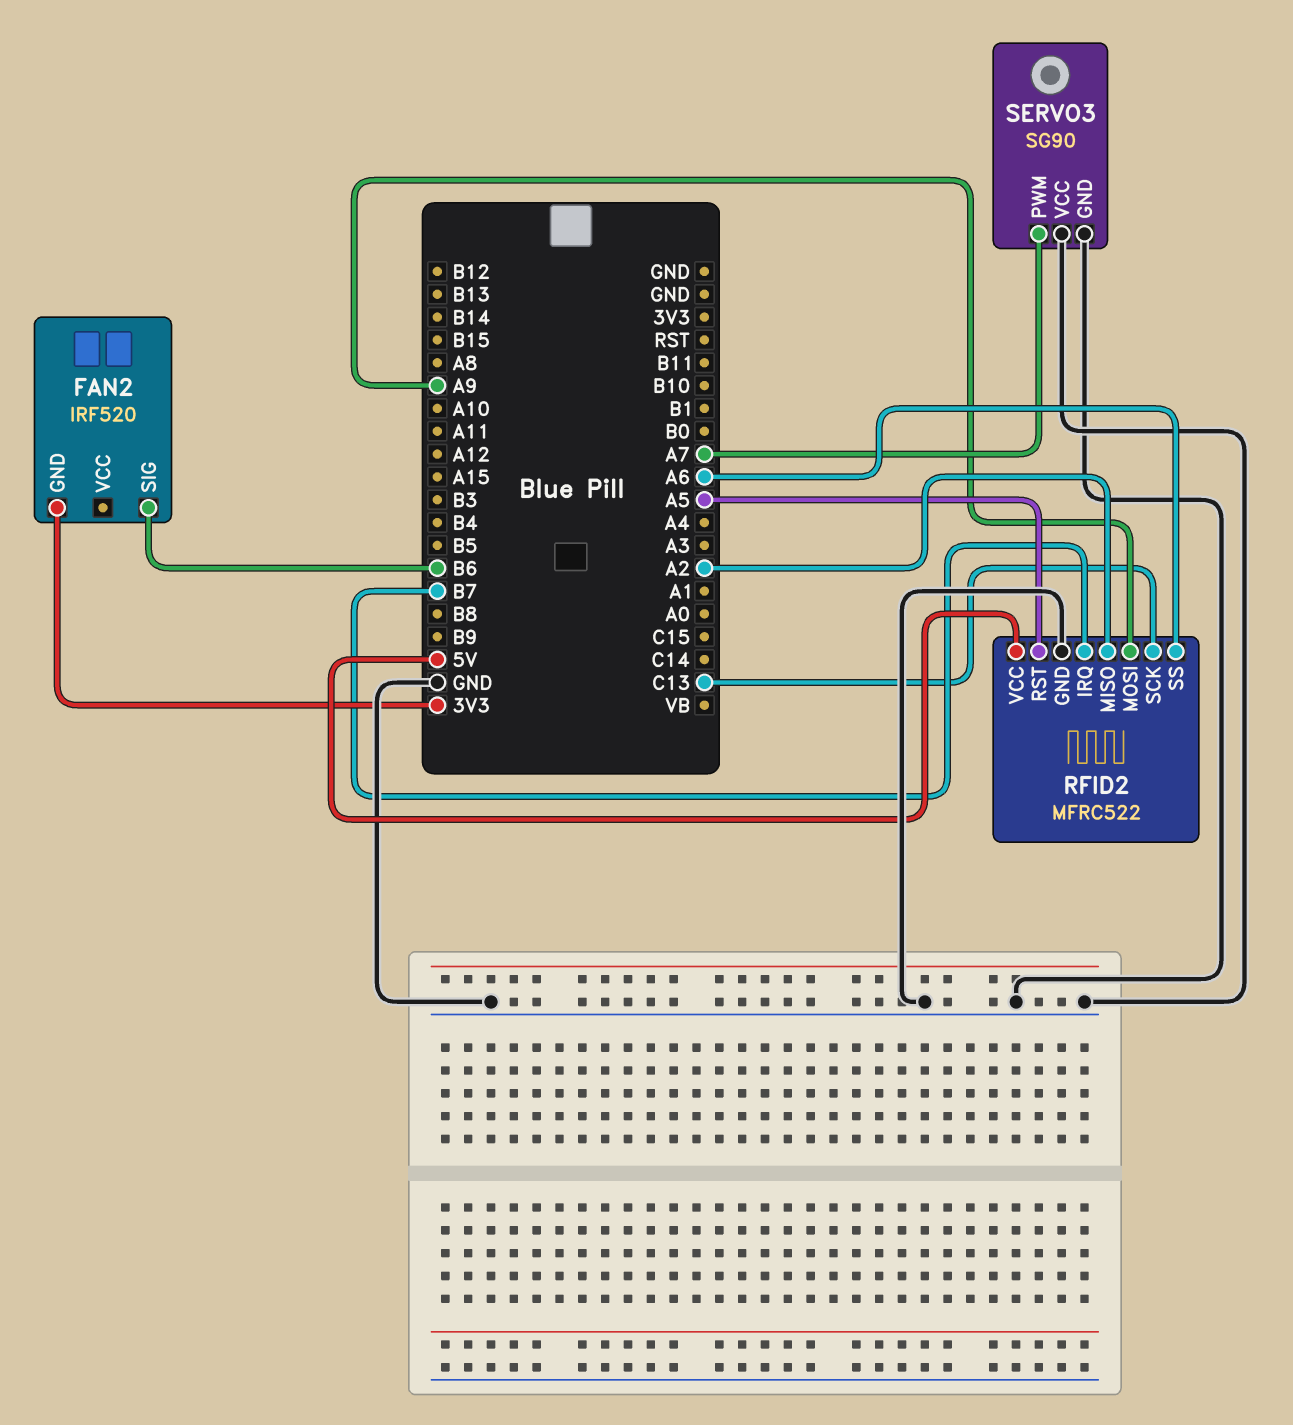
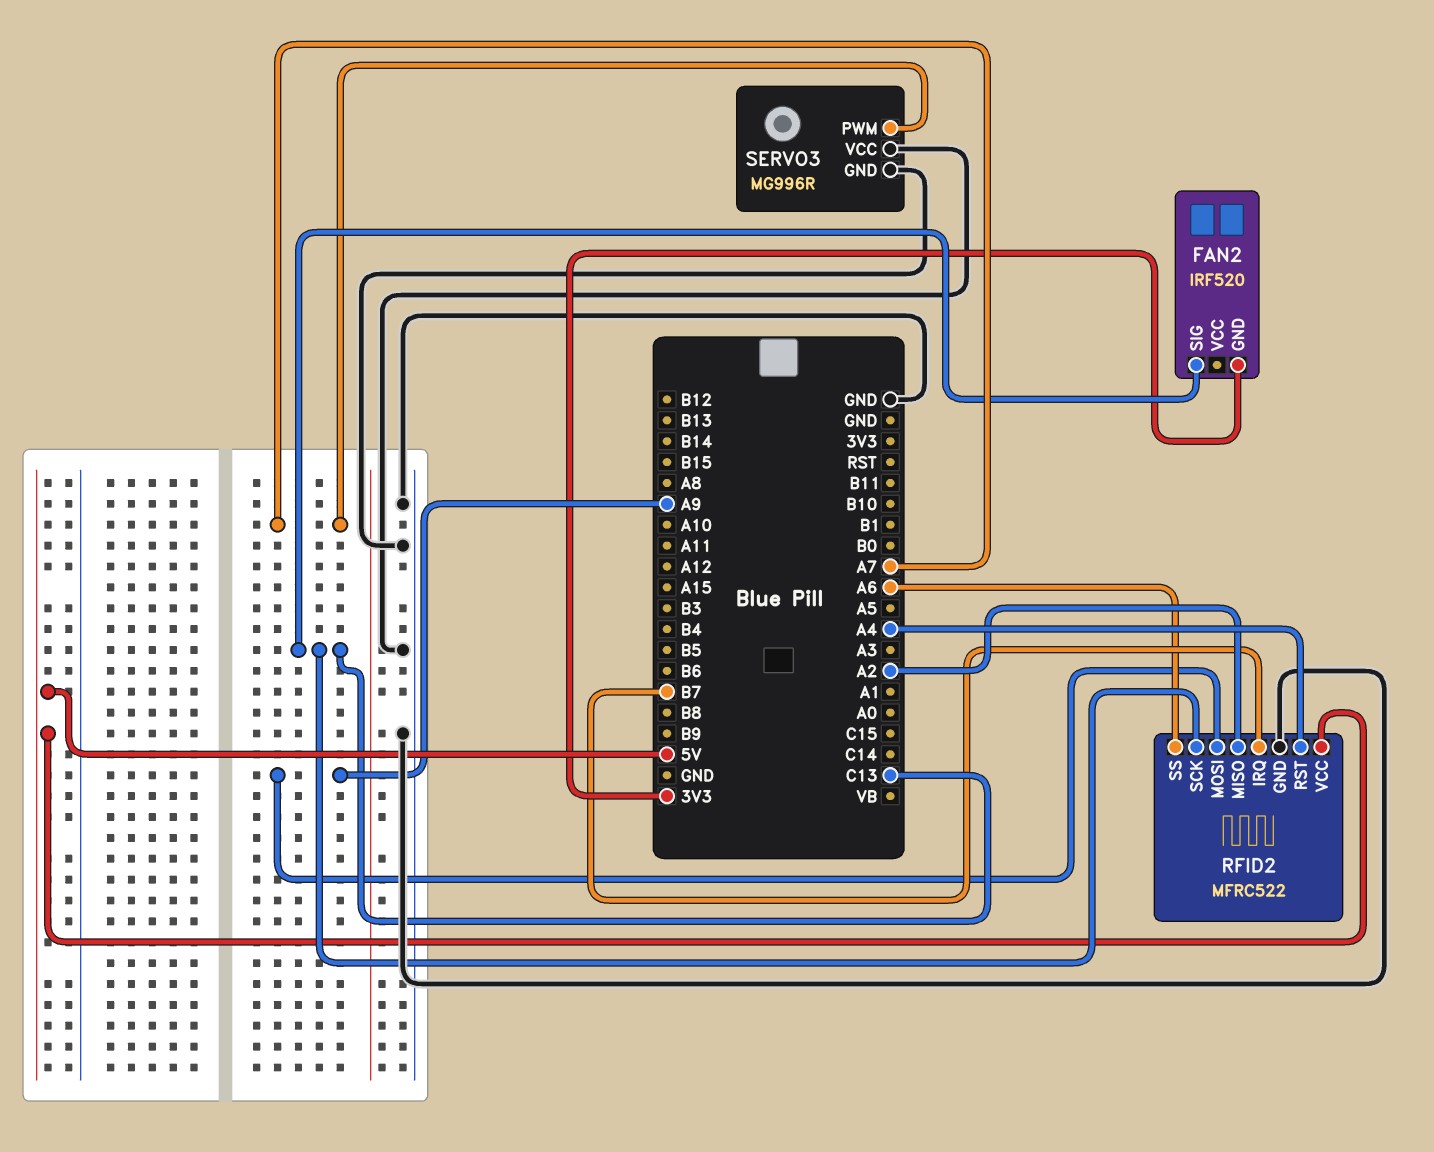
FAN2 pin SIG: B6 -> C13
RFID2 pin RST: A5 -> A4
SERVO3: SG90 -> MG996R

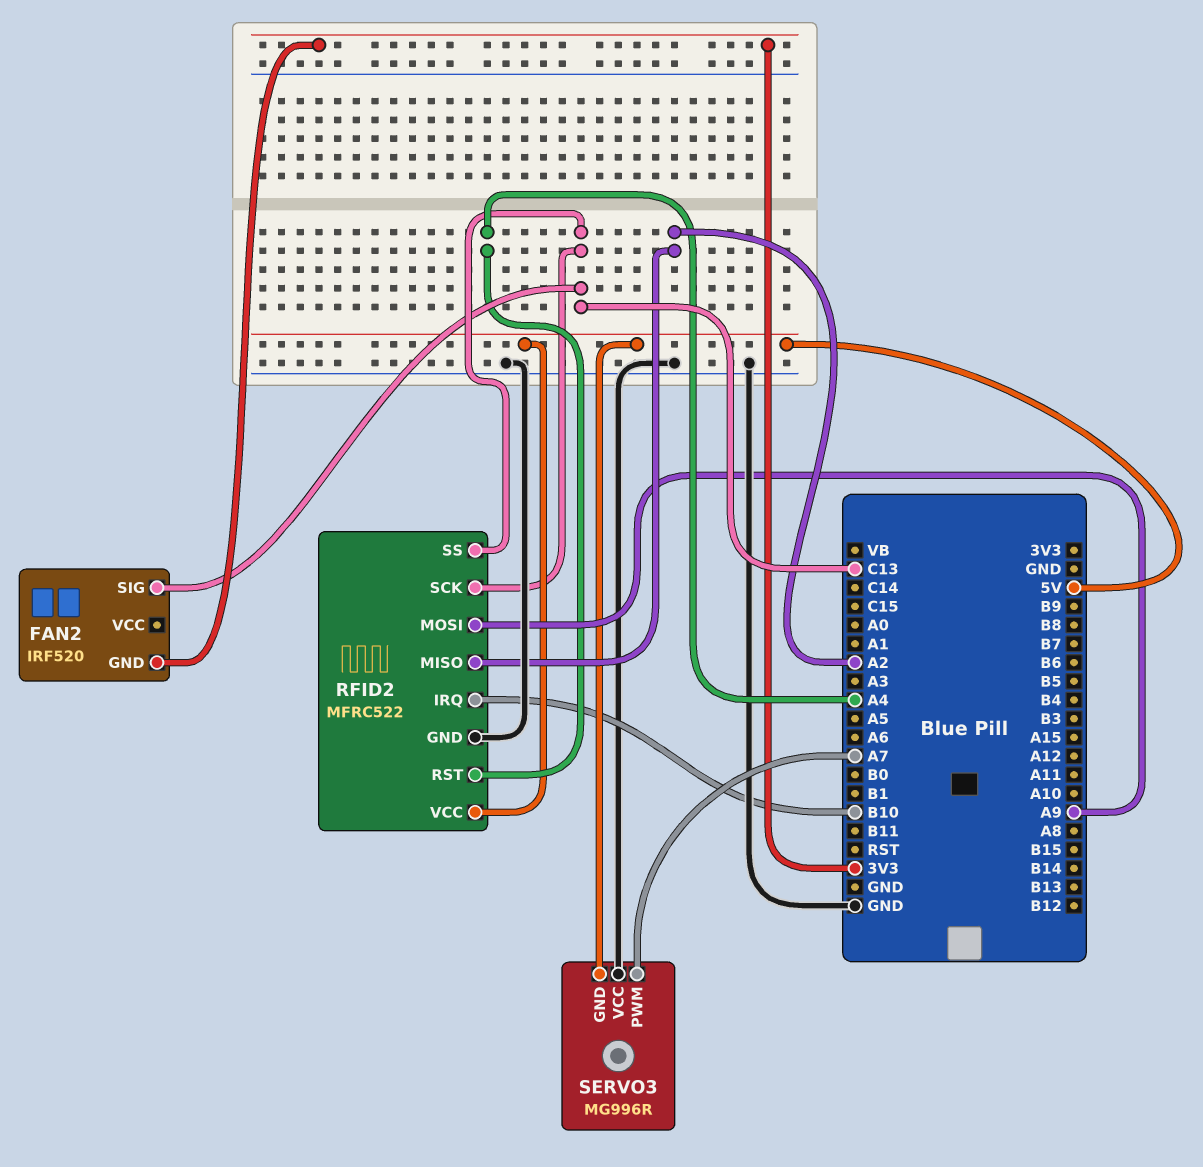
RFID2 pin IRQ: B7 -> B10
RFID2 pin SS: A6 -> C13
SERVO3 pin GND: GND -> 5V

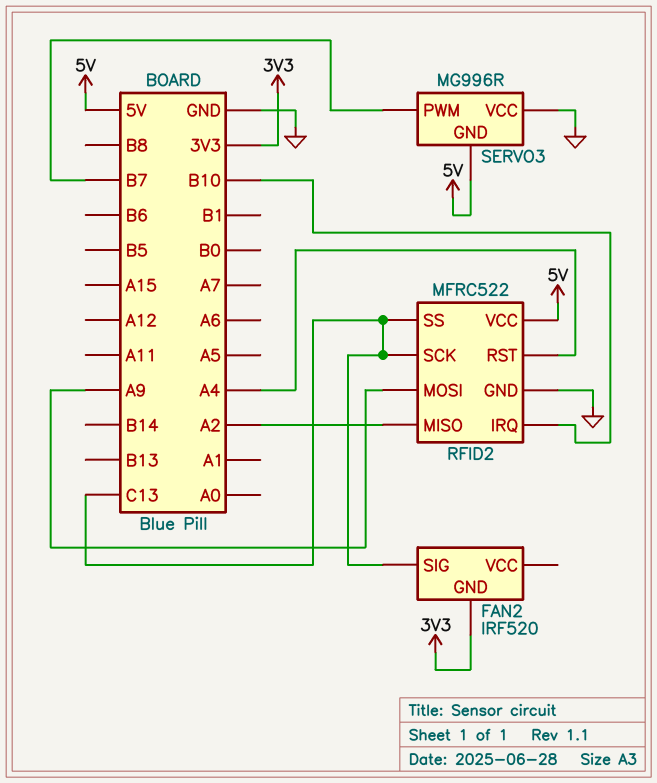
SERVO3 pin PWM: A7 -> B7

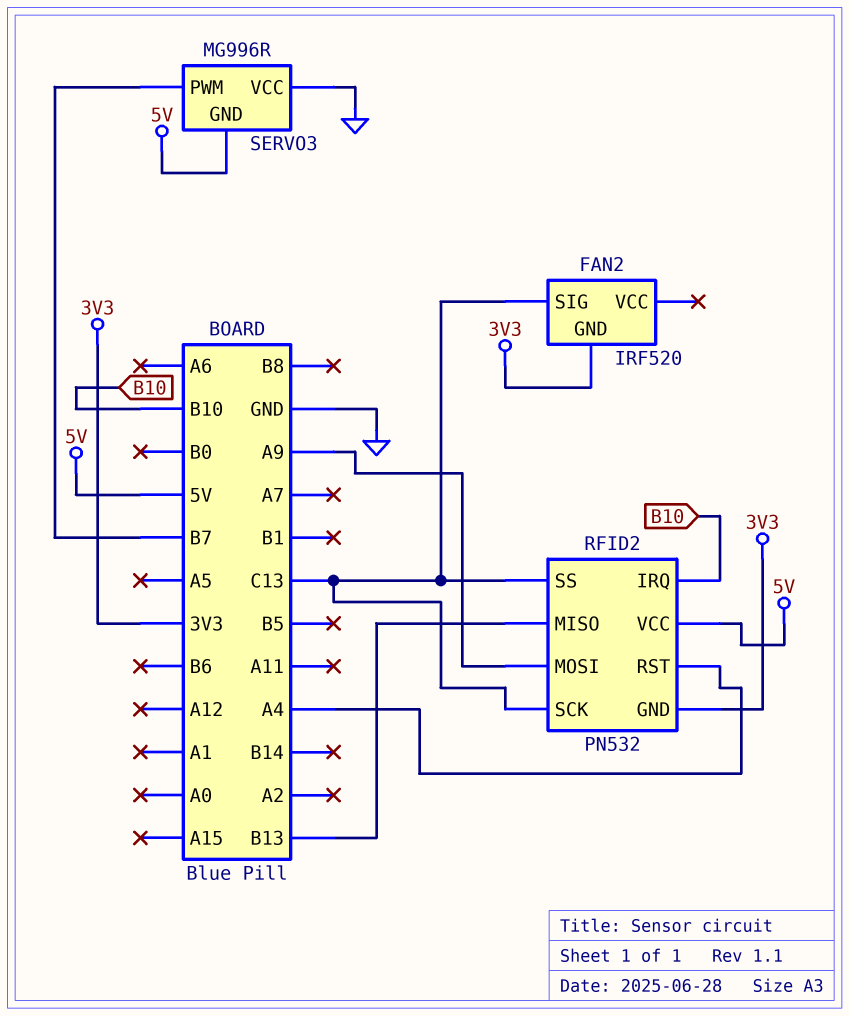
RFID2: MFRC522 -> PN532
RFID2 pin GND: GND -> 3V3
RFID2 pin MISO: A2 -> B13

